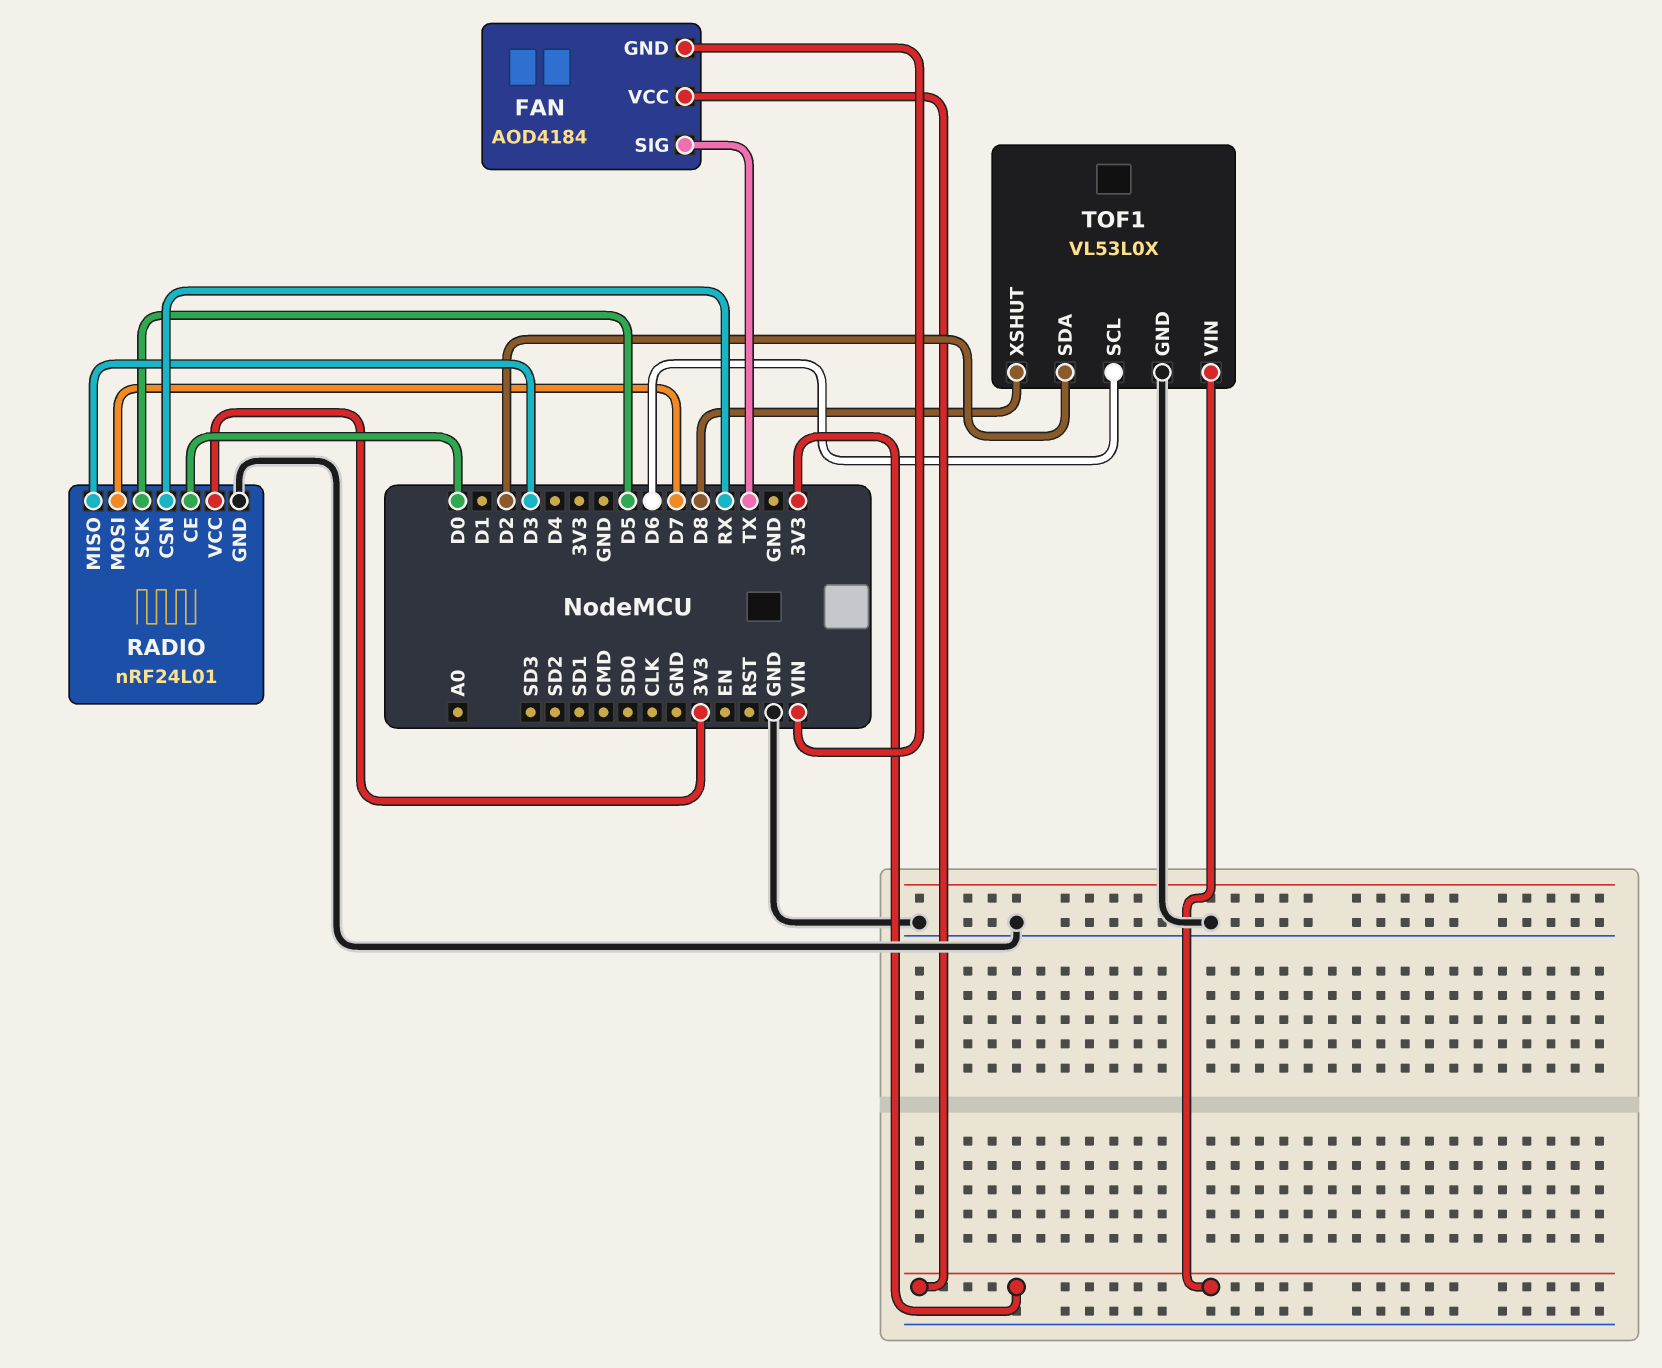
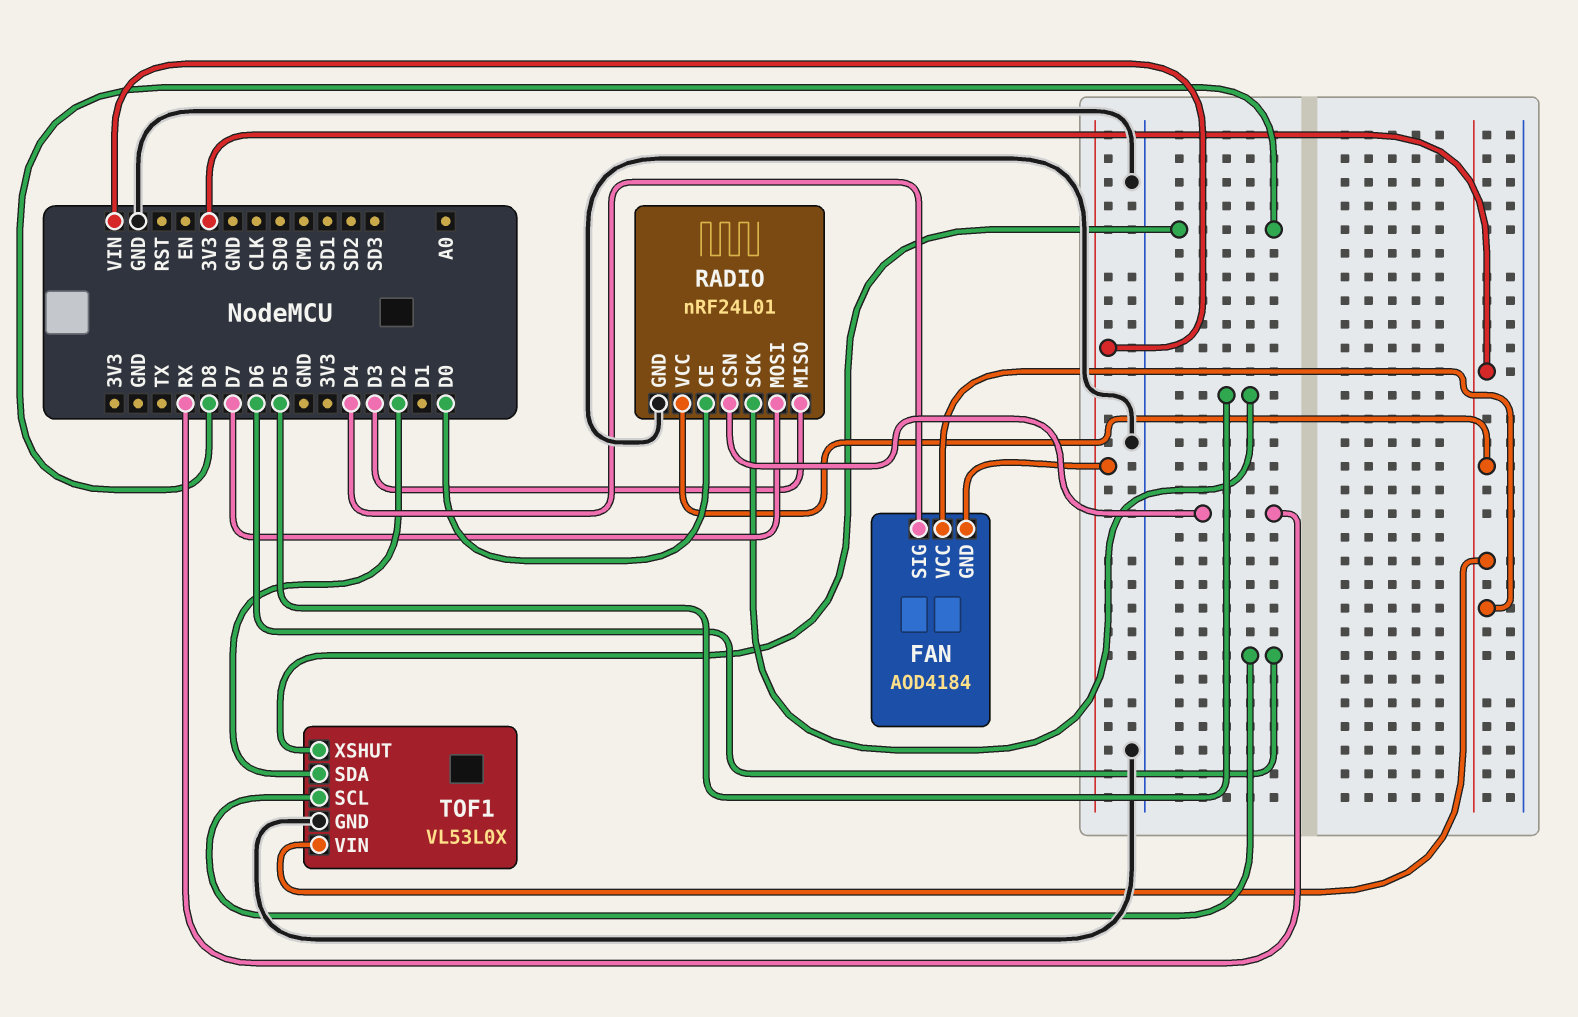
FAN pin SIG: TX -> D4

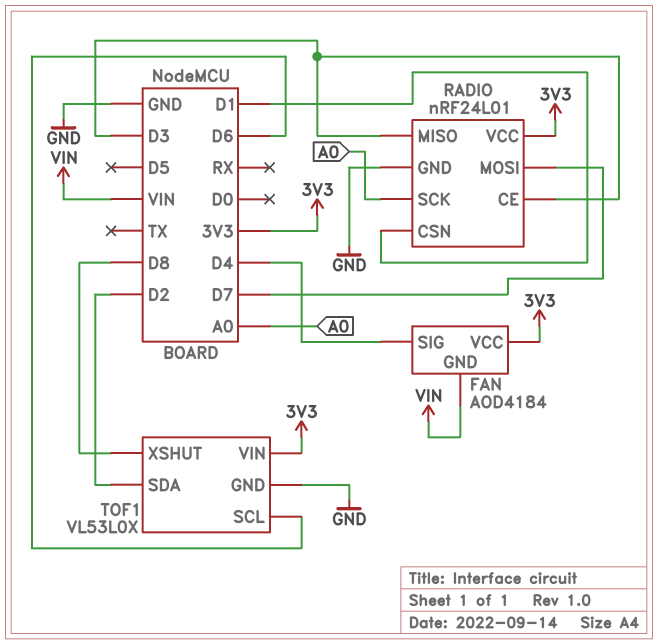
RADIO pin CE: D0 -> D3
RADIO pin CSN: RX -> D1
RADIO pin SCK: D5 -> A0

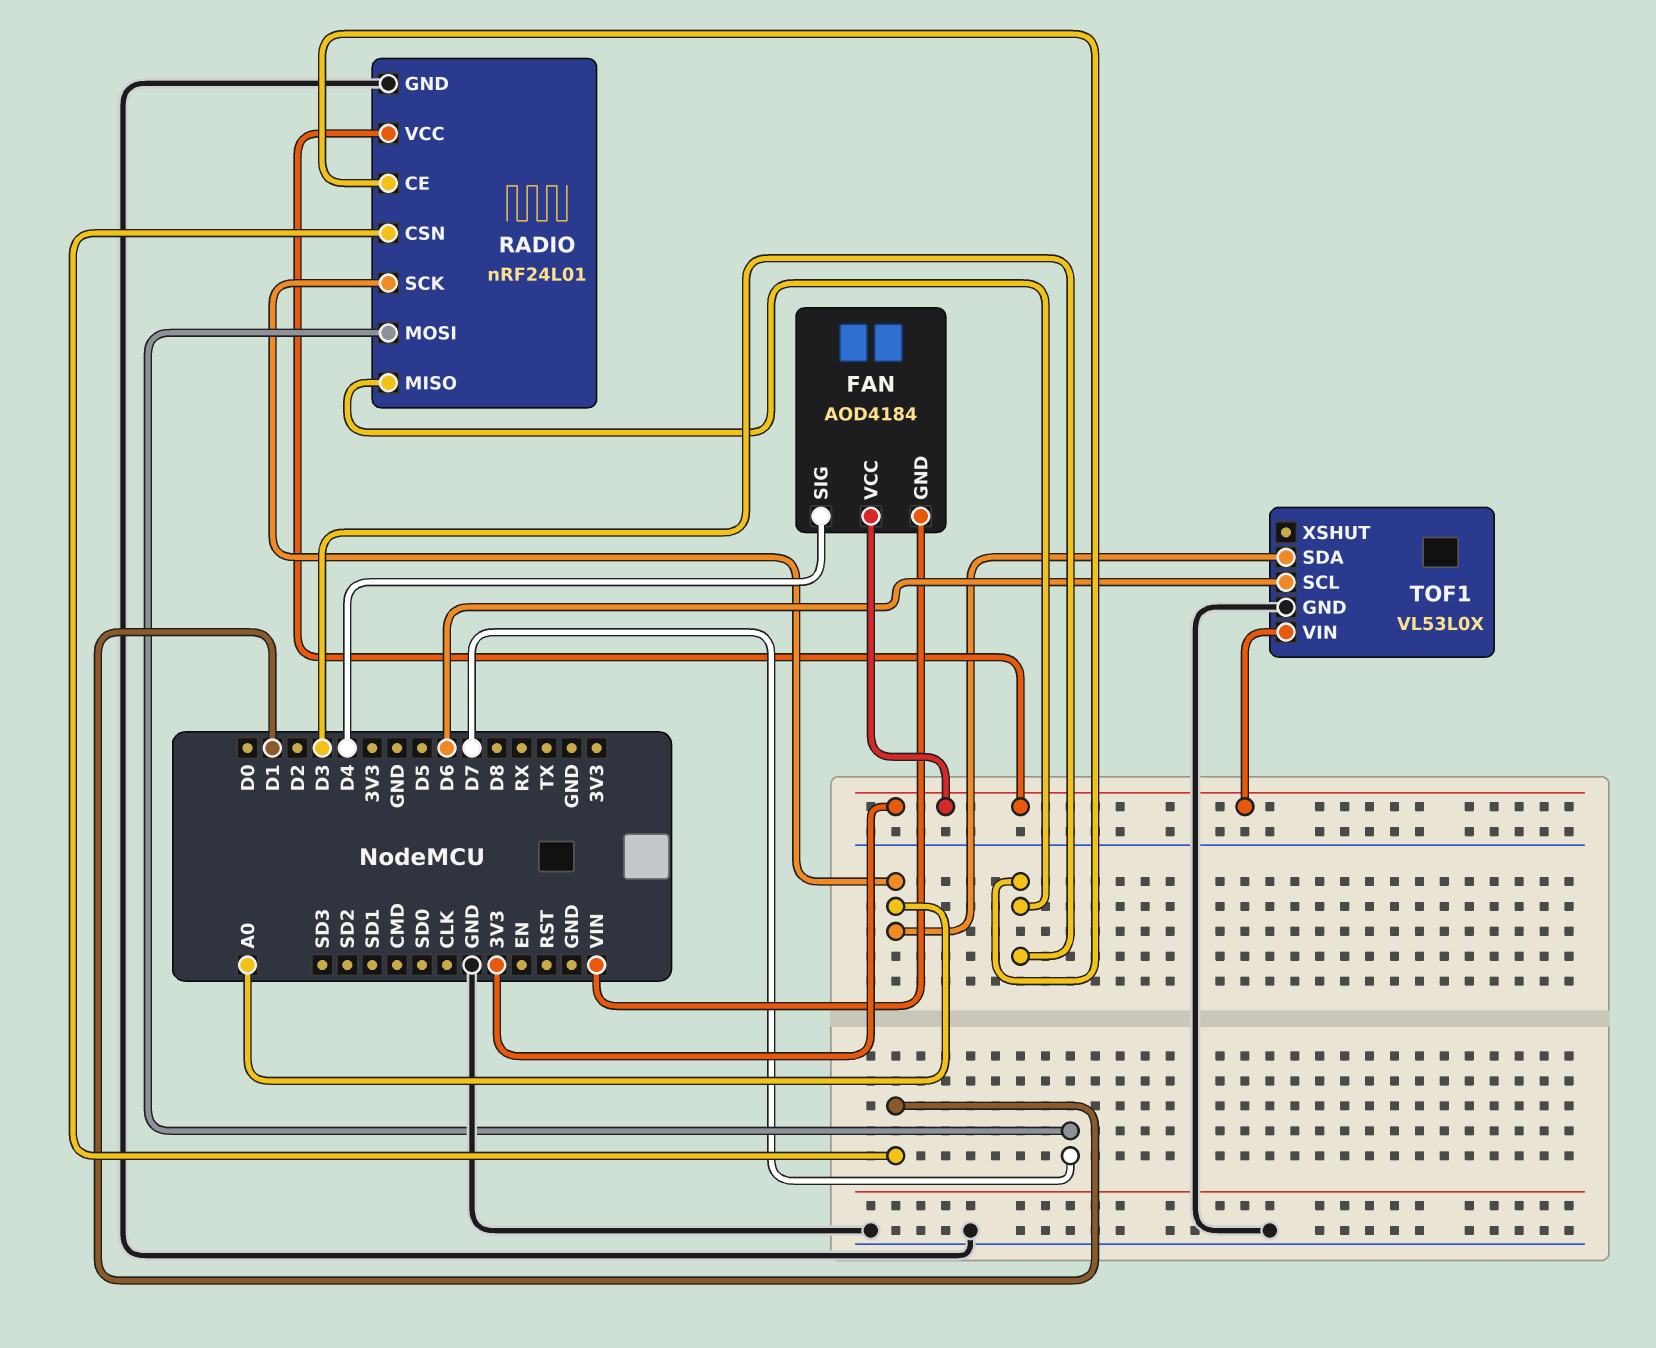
TOF1 pin SDA: D2 -> A0
TOF1 pin XSHUT: D8 -> none

